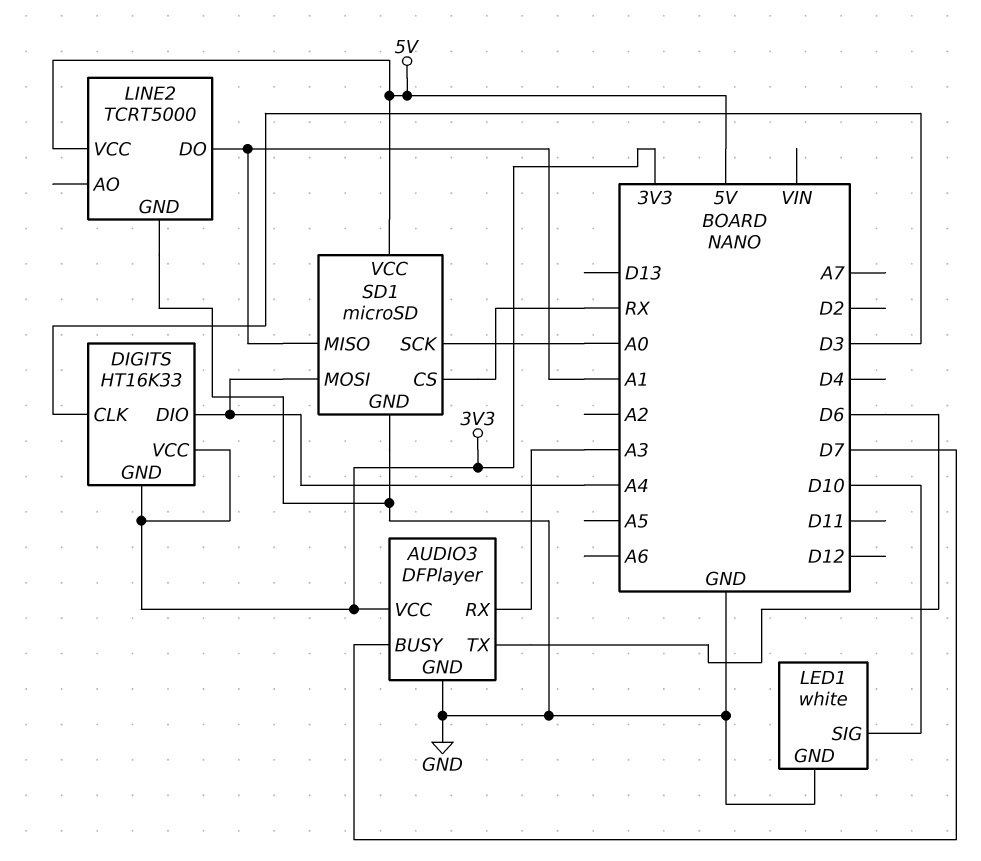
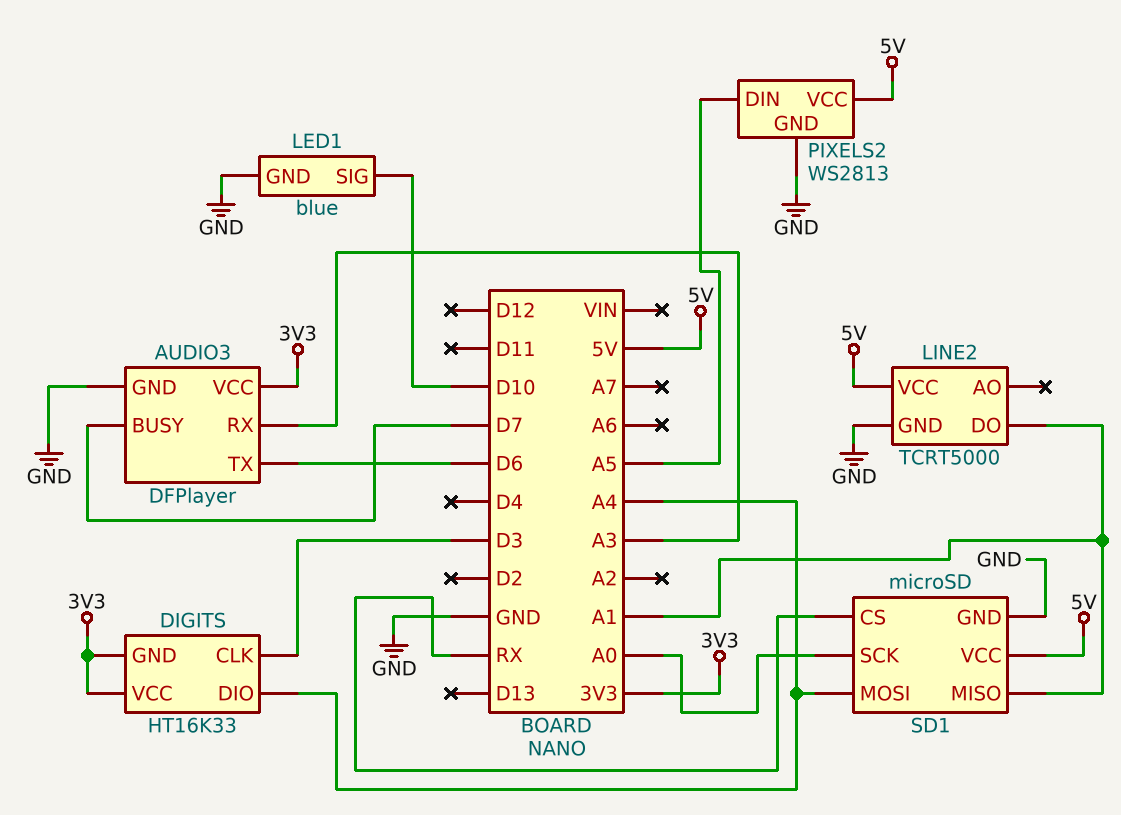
LED1: white -> blue
PIXELS2: none -> WS2813
PIXELS2 pin DIN: none -> A5
PIXELS2 pin GND: none -> GND
PIXELS2 pin VCC: none -> 5V

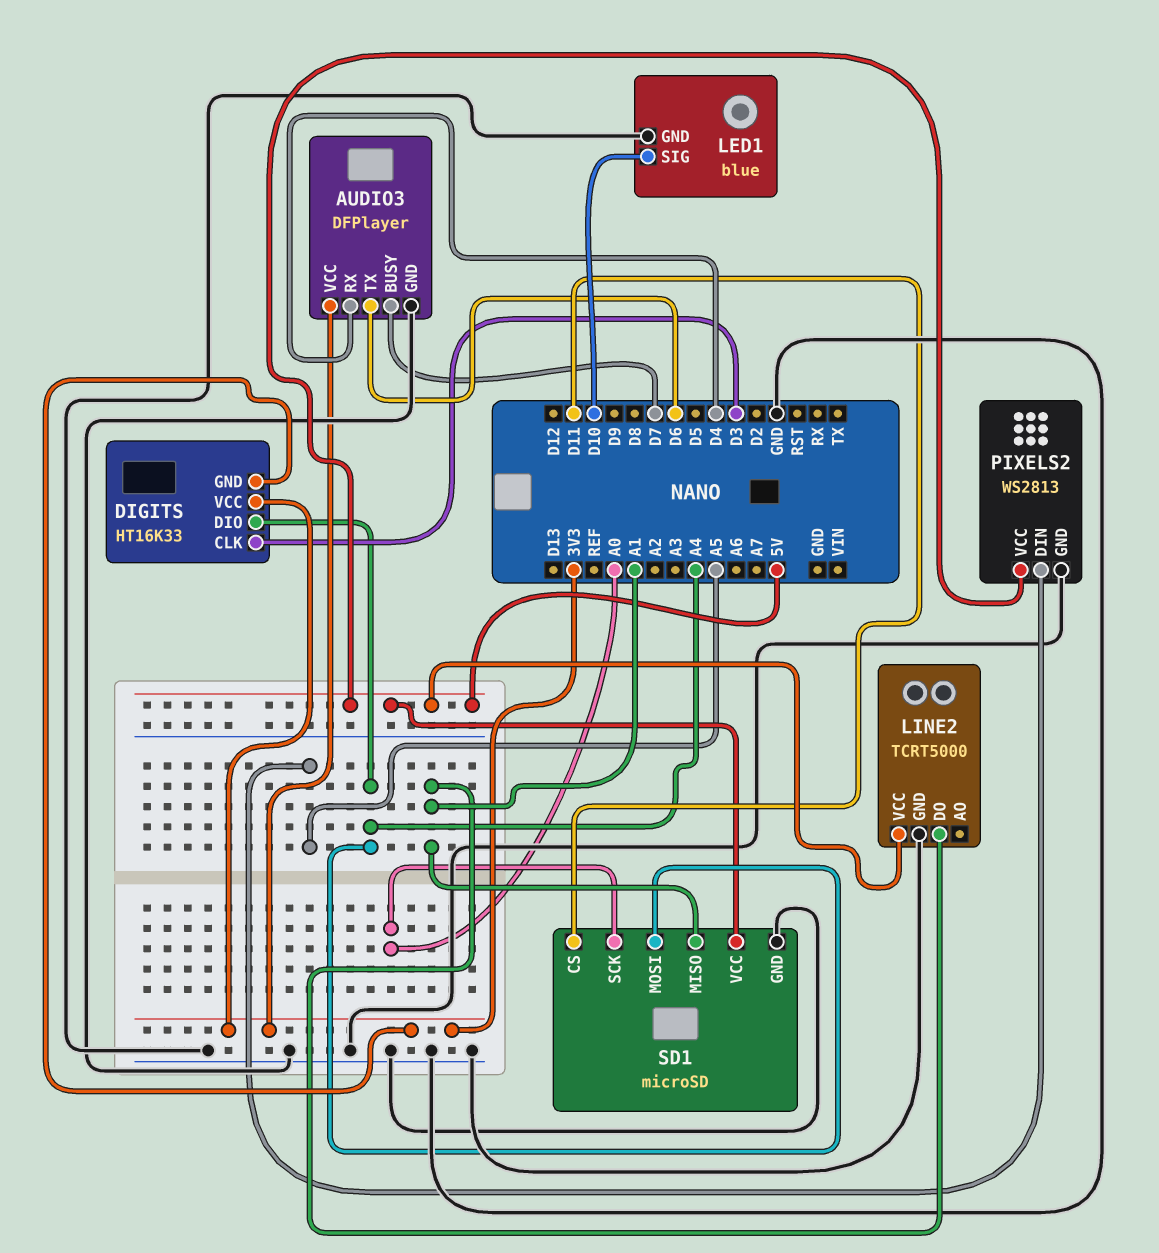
AUDIO3 pin RX: A3 -> D4
SD1 pin CS: RX -> D11

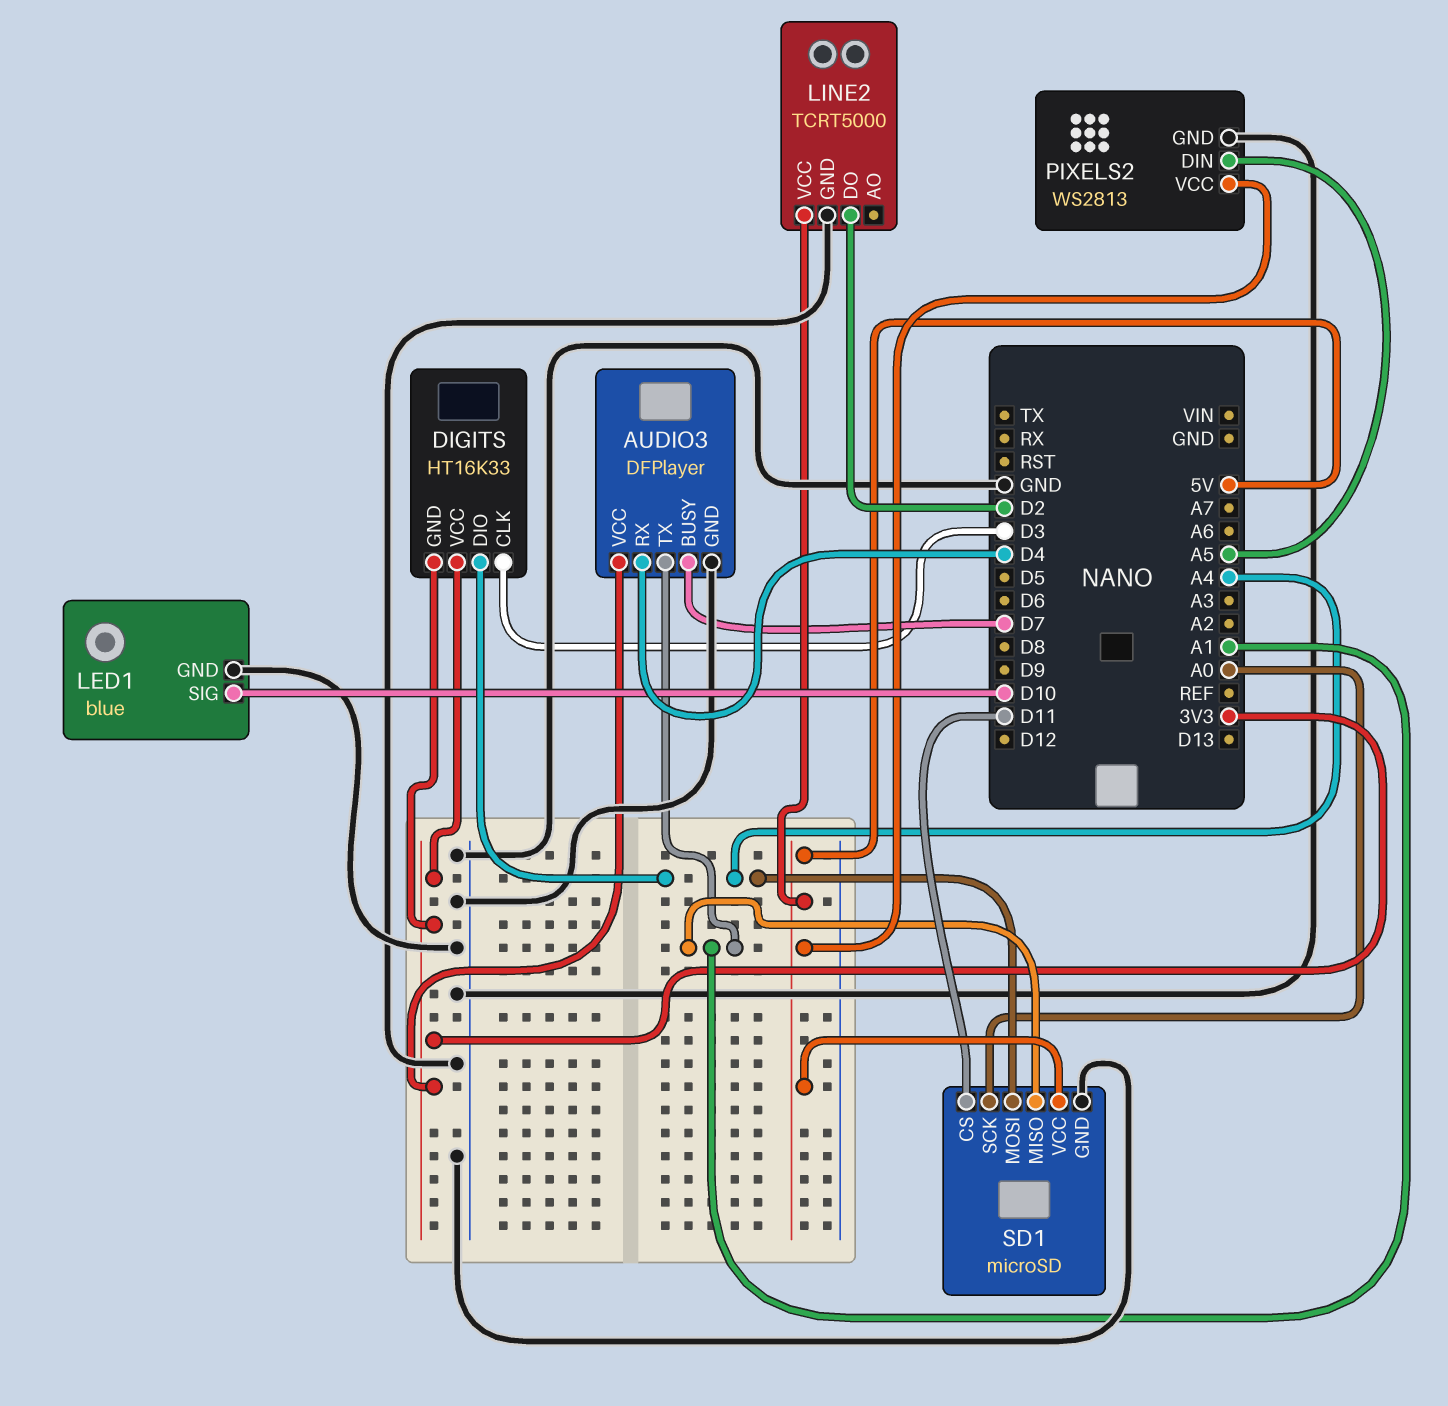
AUDIO3 pin TX: D6 -> A1
LINE2 pin DO: A1 -> D2

